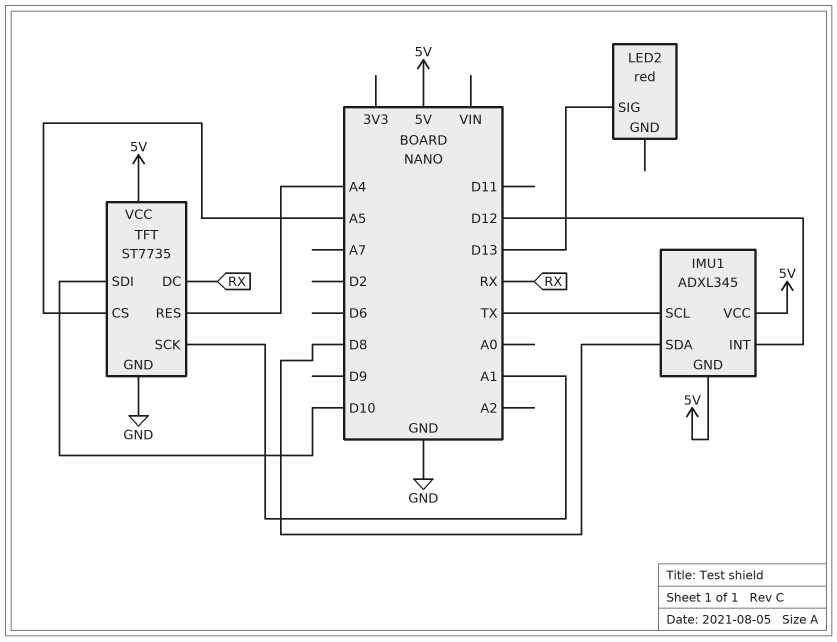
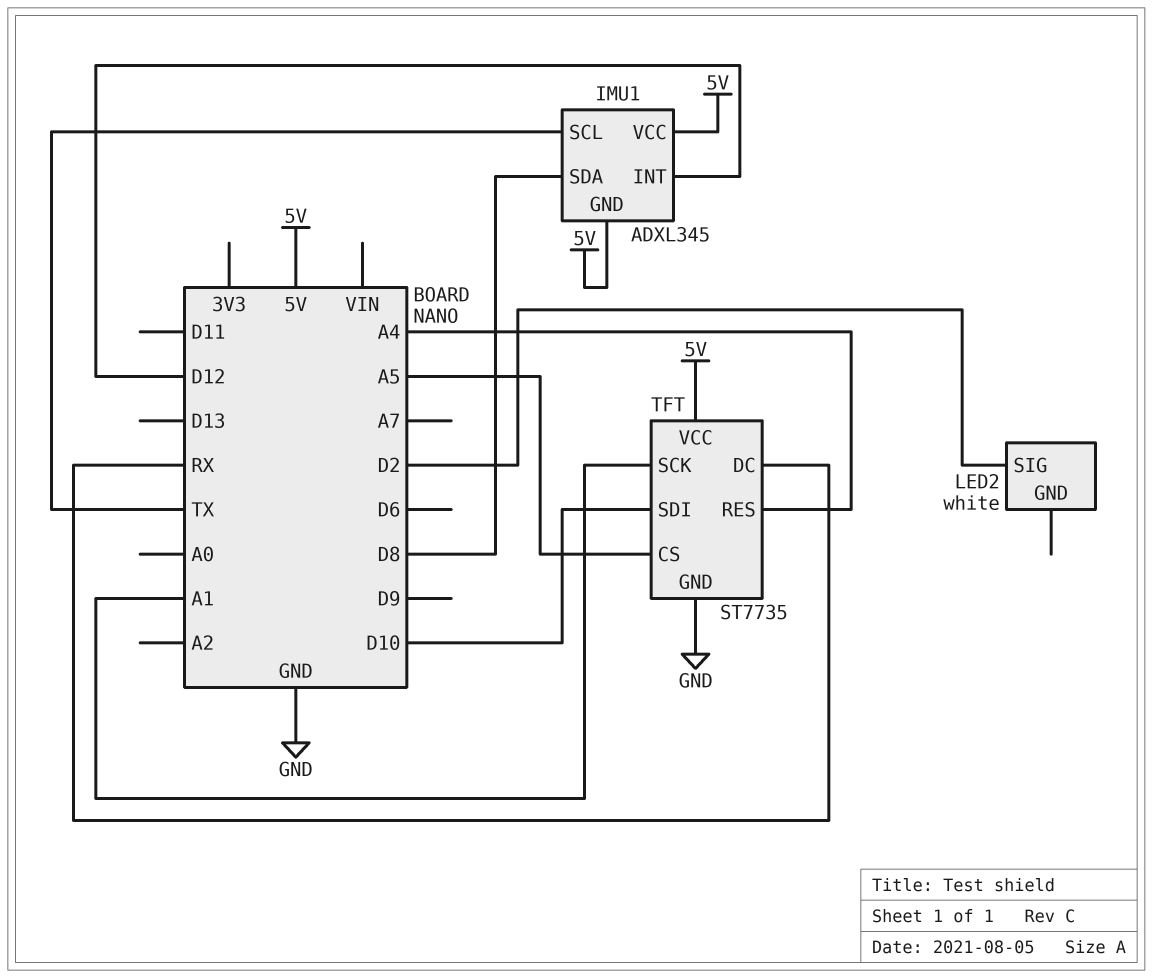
LED2: red -> white
LED2 pin SIG: D13 -> D2

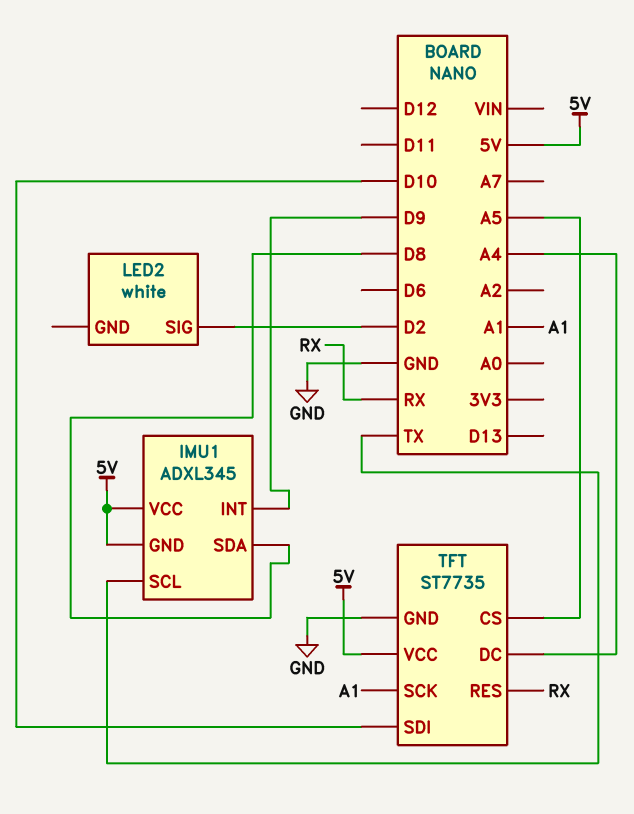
IMU1 pin INT: D12 -> D9
TFT pin DC: RX -> A4
TFT pin RES: A4 -> RX

